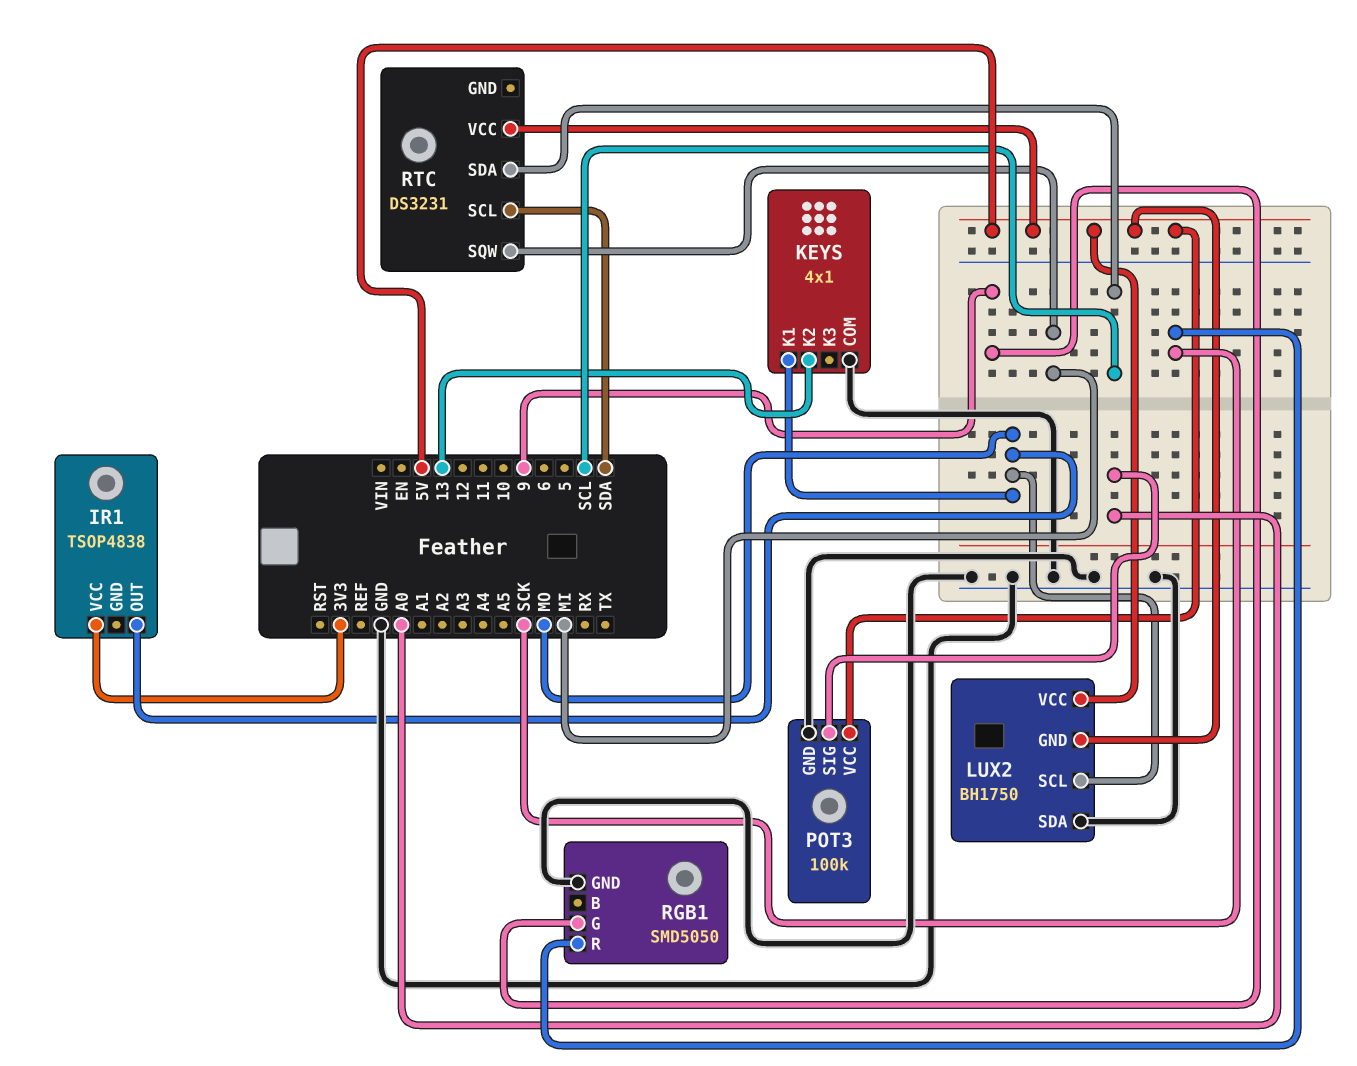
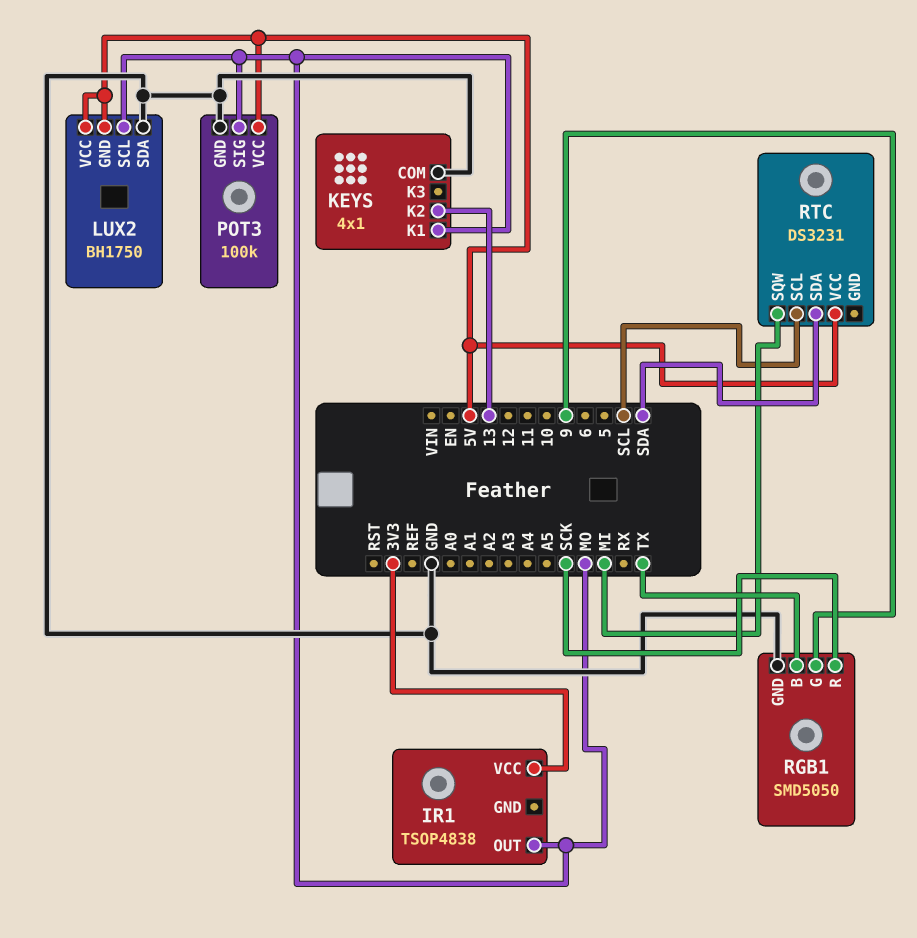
POT3 pin SIG: A0 -> MO
RGB1 pin B: none -> TX
RTC pin SCL: SDA -> SCL
RTC pin SDA: SCL -> SDA

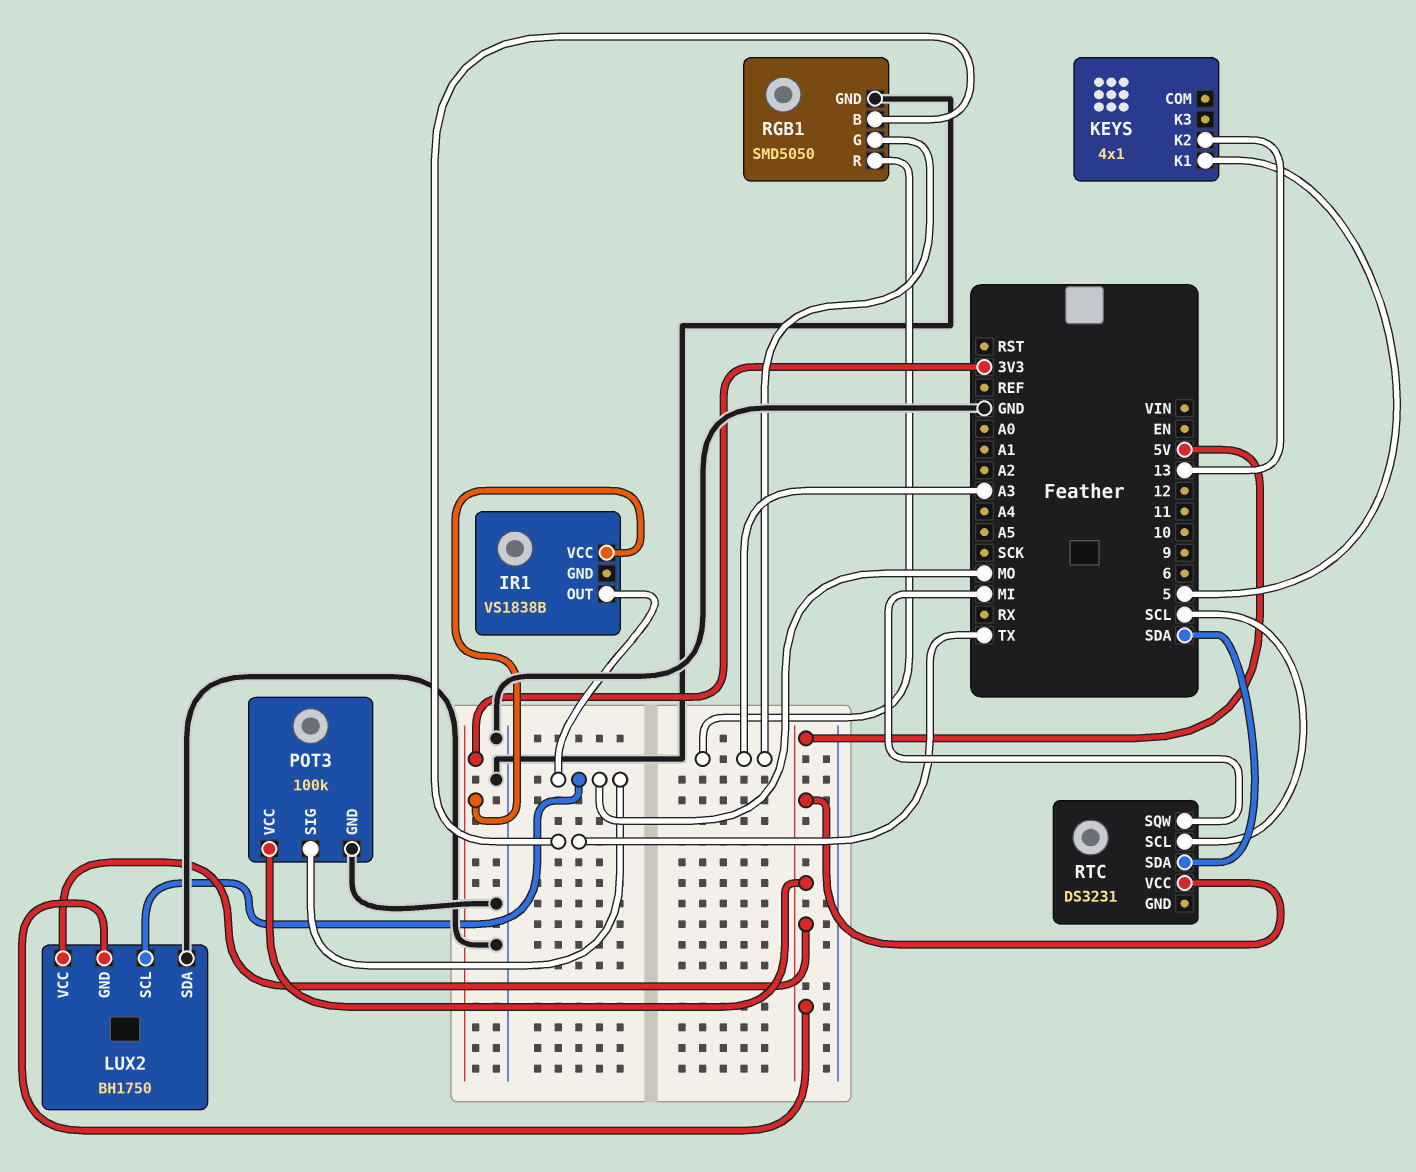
IR1: TSOP4838 -> VS1838B
KEYS pin COM: GND -> none
KEYS pin K1: MO -> 5
RGB1 pin G: 9 -> A3
RGB1 pin R: SCK -> A3

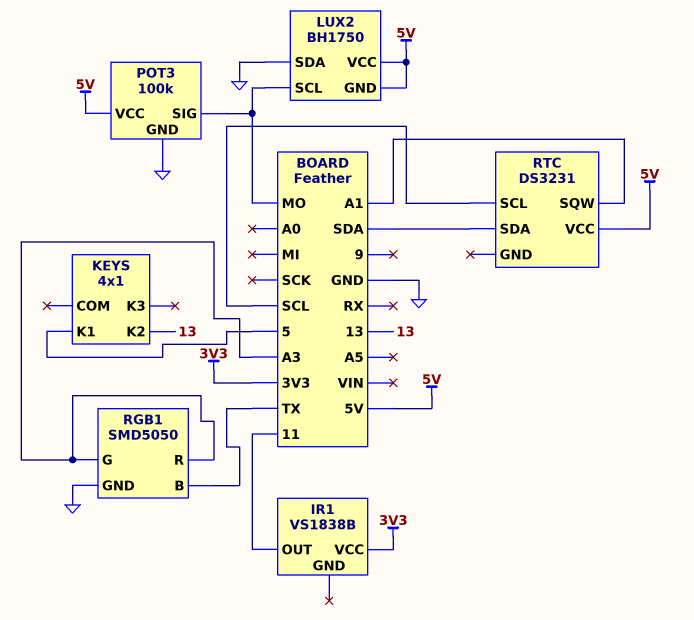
IR1 pin OUT: MO -> 11
RTC pin SQW: MI -> A1

